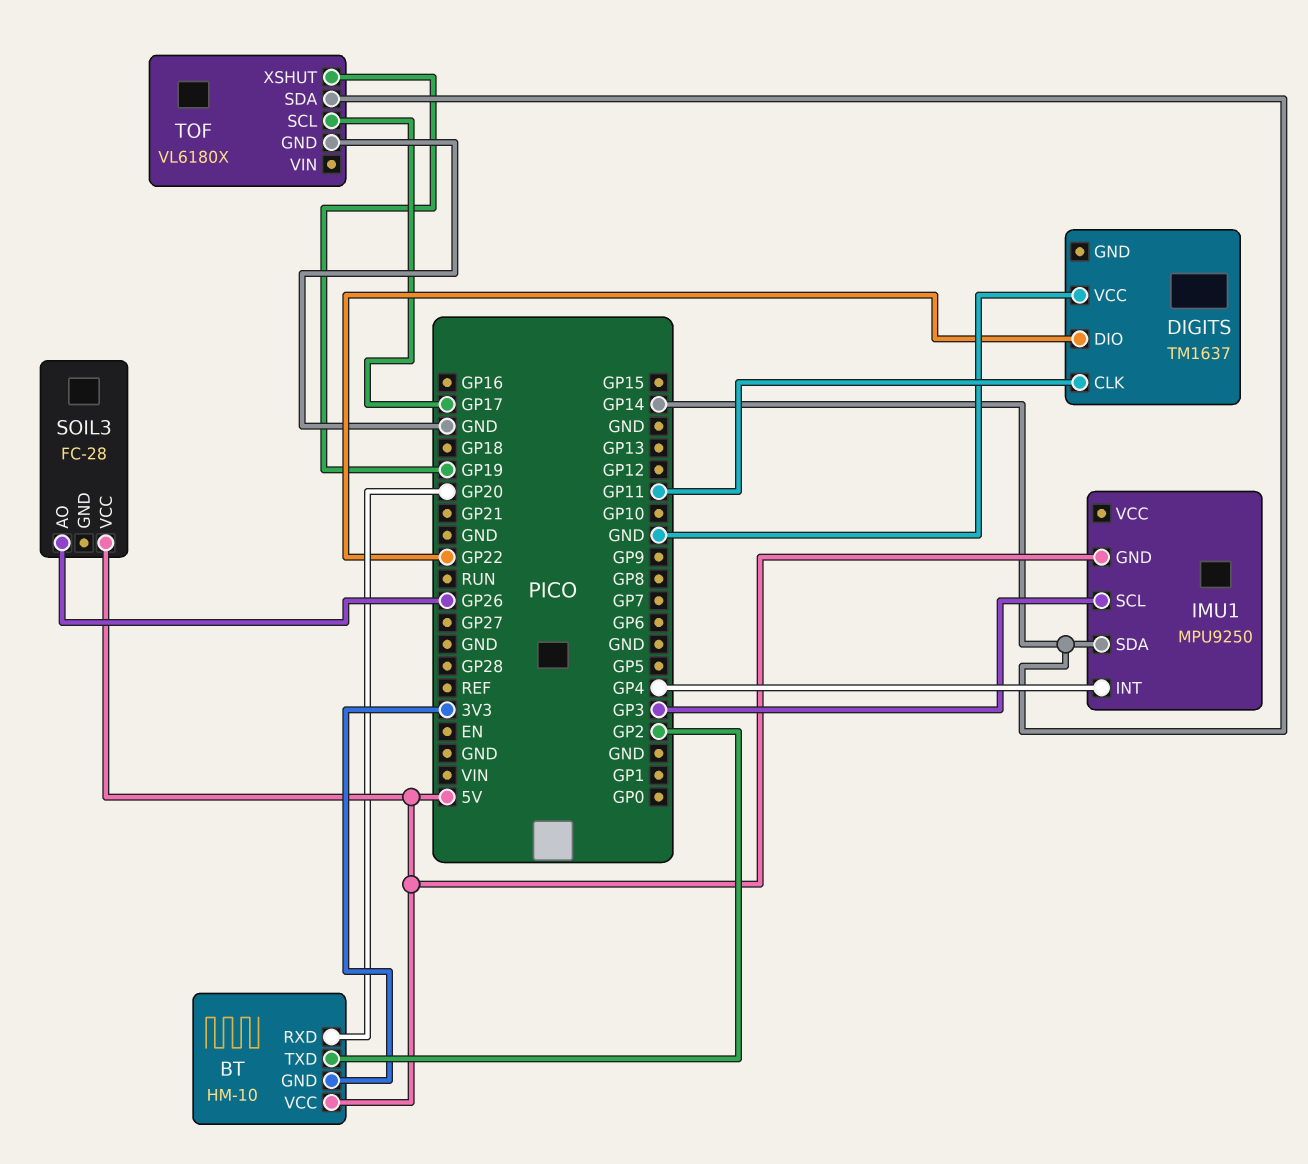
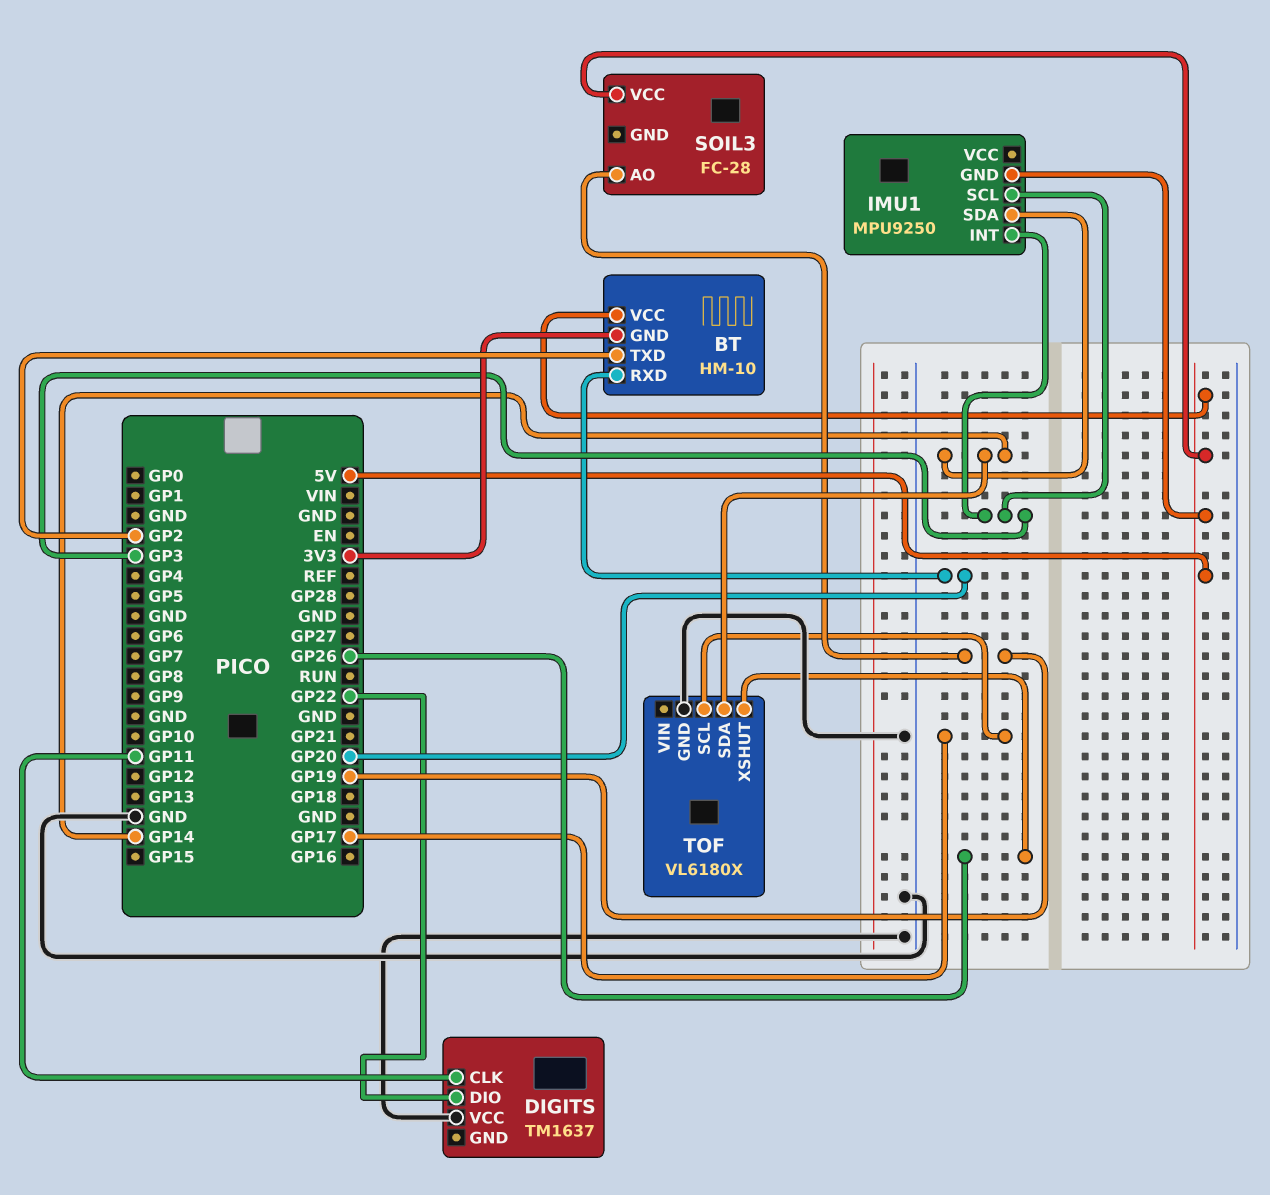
IMU1 pin INT: GP4 -> GP3
SOIL3 pin AO: GP26 -> GP19
TOF pin XSHUT: GP19 -> GP26

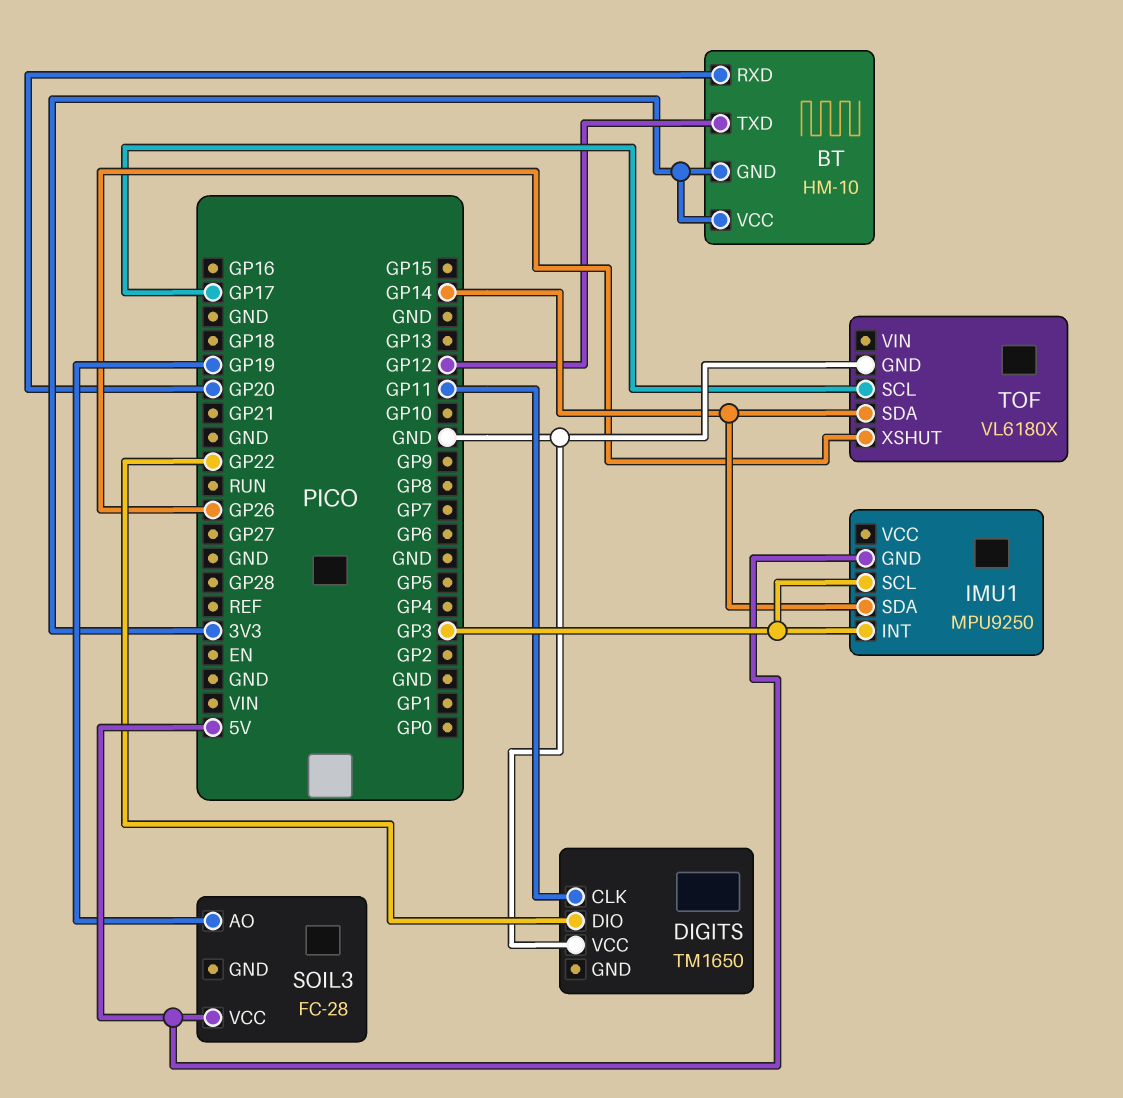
BT pin TXD: GP2 -> GP12
BT pin VCC: 5V -> 3V3
DIGITS: TM1637 -> TM1650

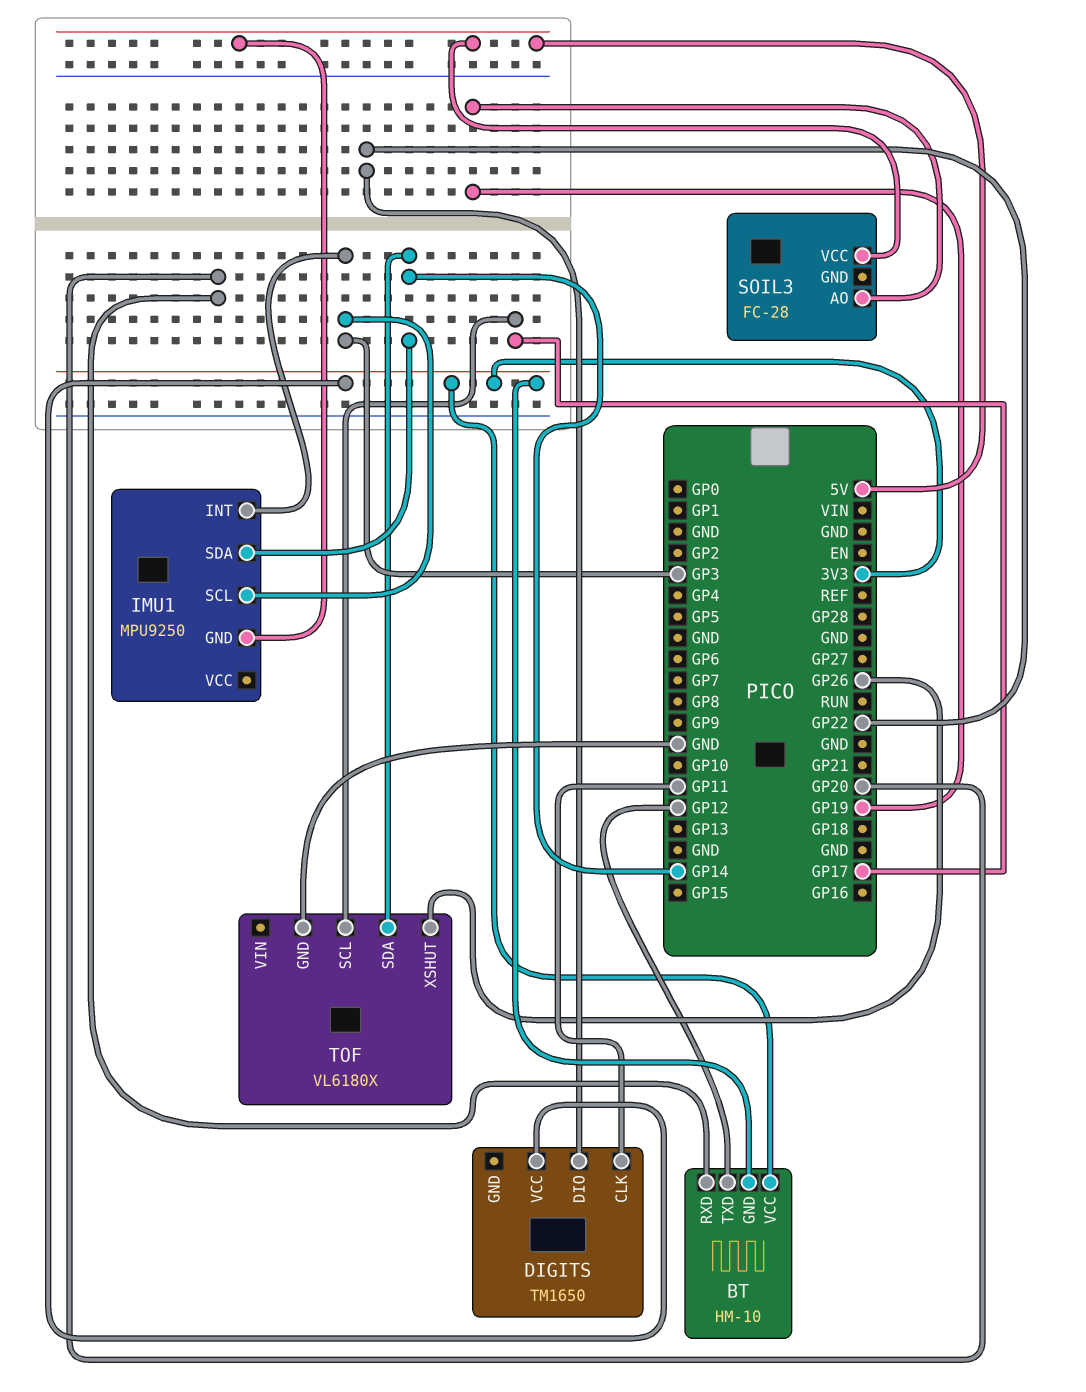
DIGITS pin VCC: GND -> 3V3

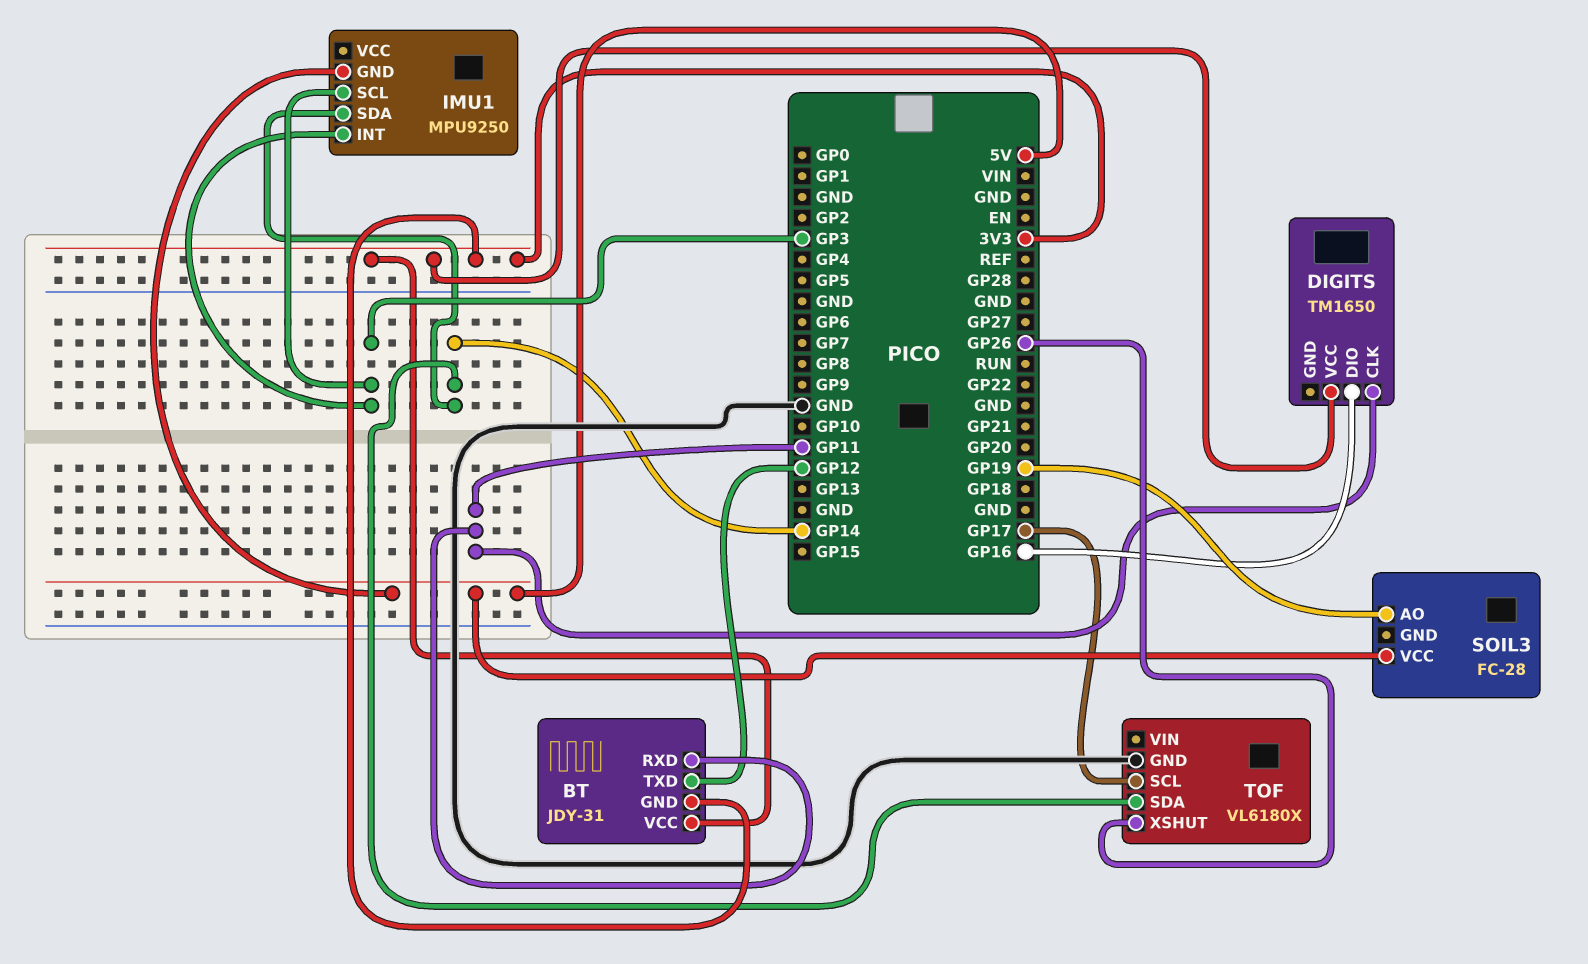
BT: HM-10 -> JDY-31
BT pin RXD: GP20 -> GP11
DIGITS pin DIO: GP22 -> GP16

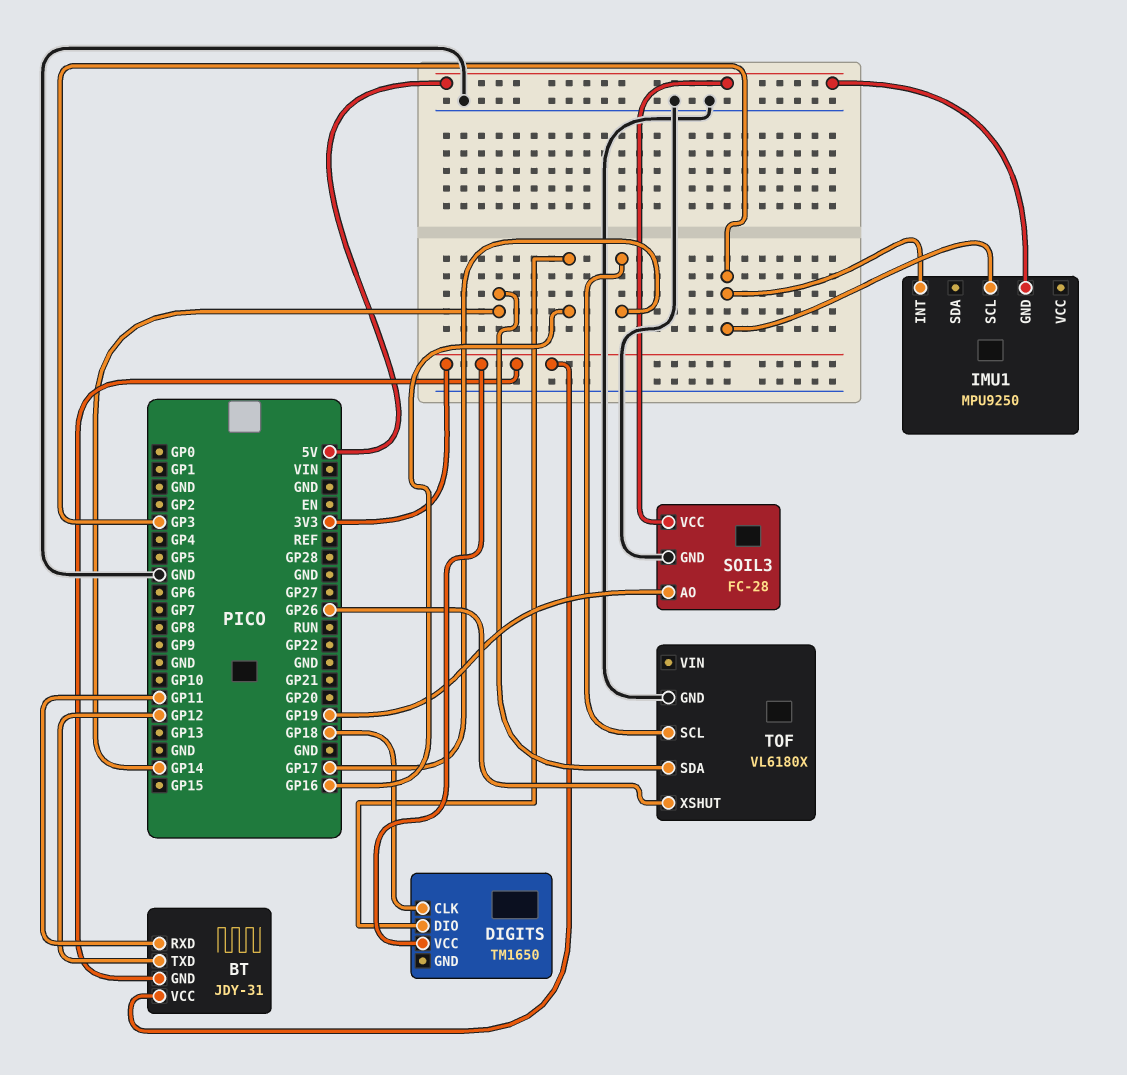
DIGITS pin CLK: GP11 -> GP18
IMU1 pin SDA: GP14 -> none
SOIL3 pin GND: none -> GND

